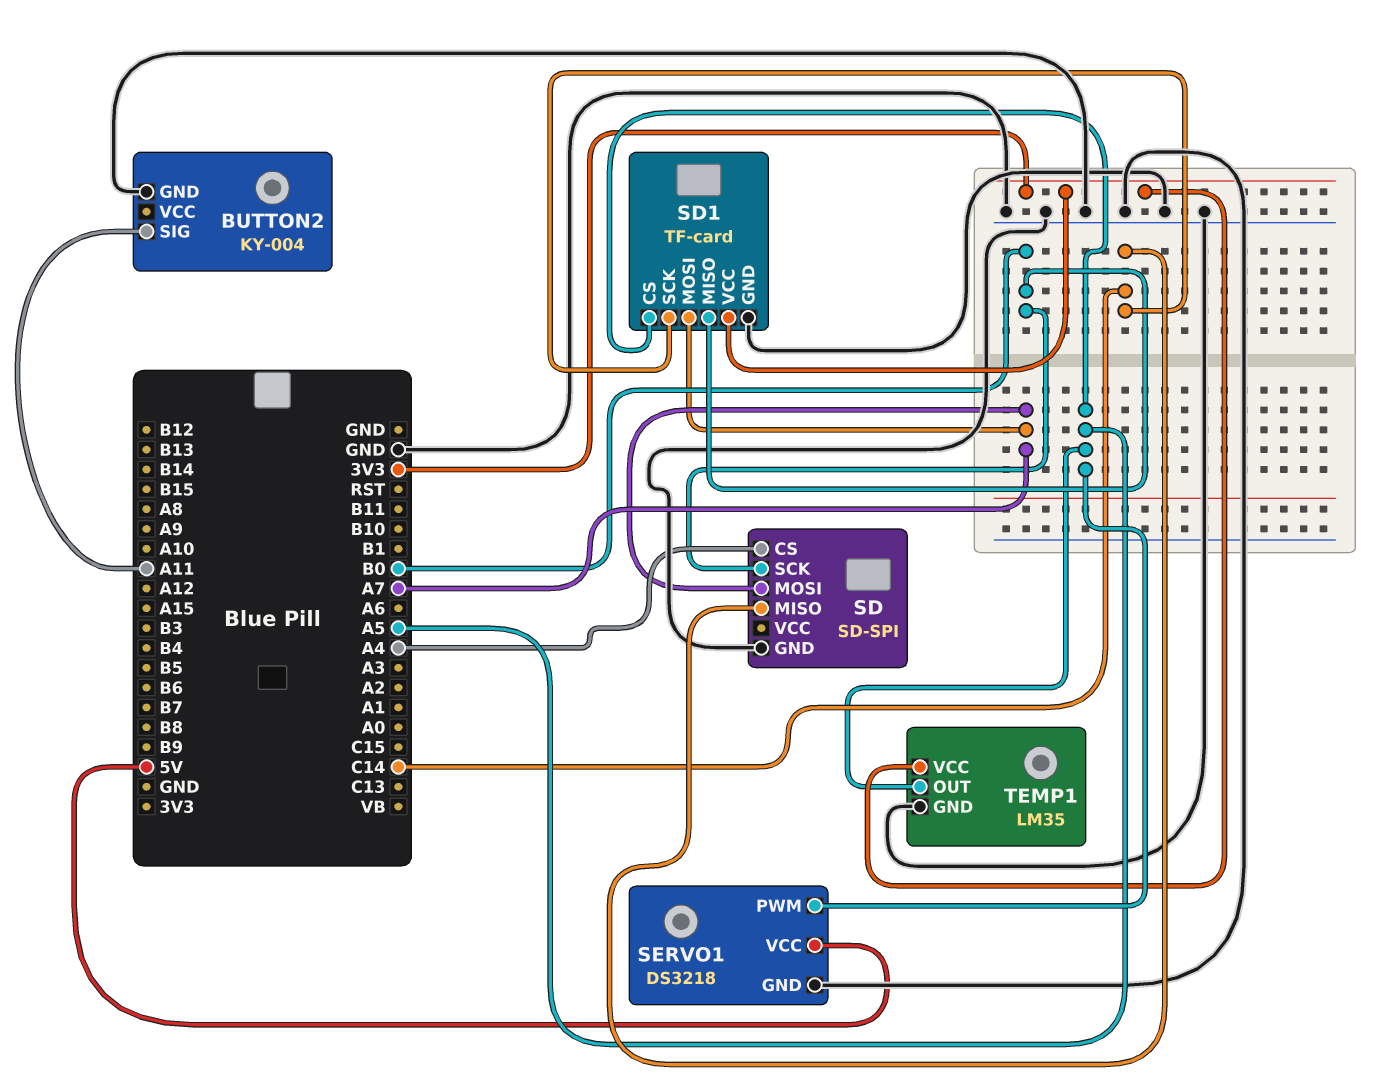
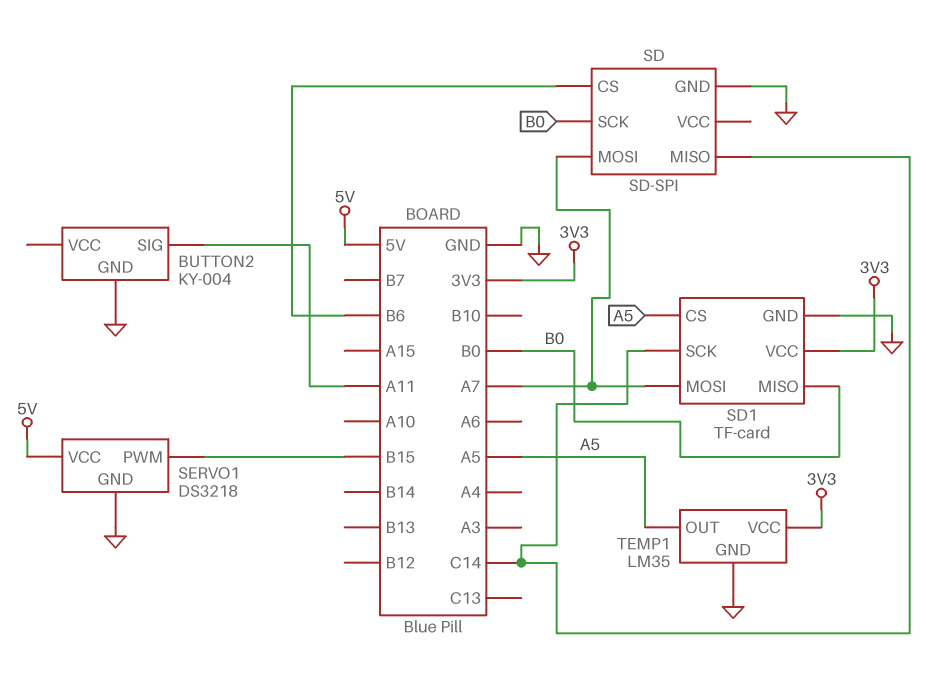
SD pin CS: A4 -> B6
SERVO1 pin PWM: A5 -> B15

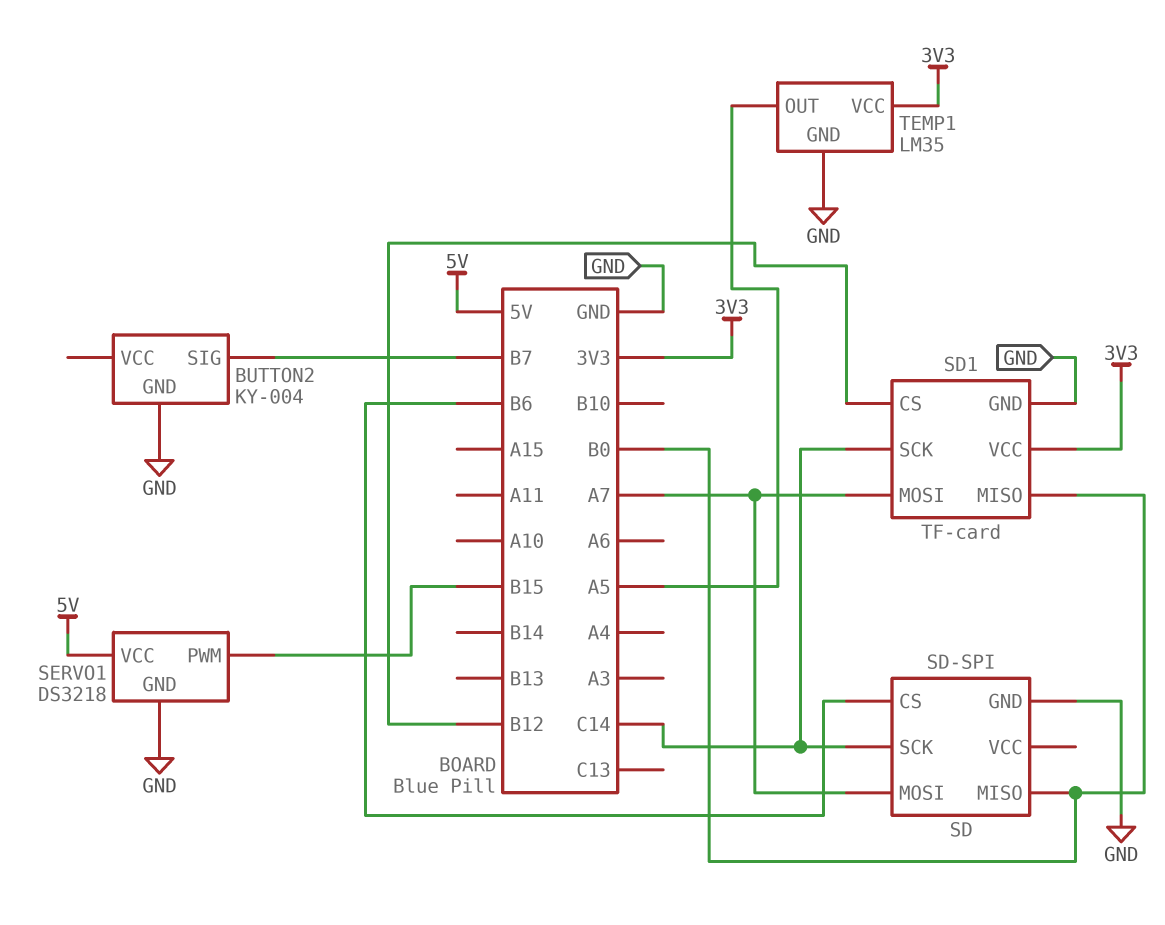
BUTTON2 pin SIG: A11 -> B7
SD pin MISO: C14 -> B0
SD pin SCK: B0 -> C14
SD1 pin CS: A5 -> B12

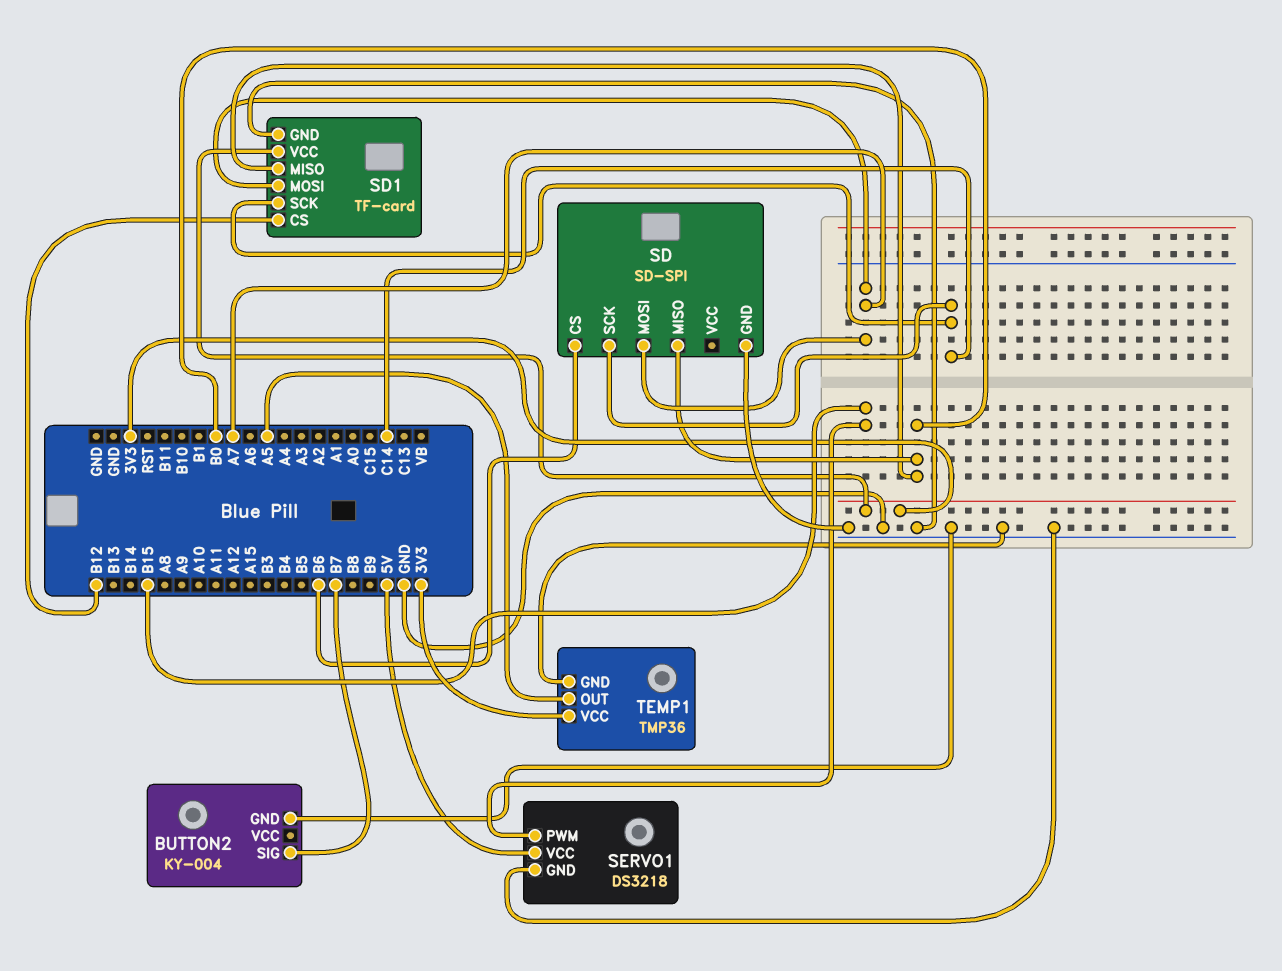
TEMP1: LM35 -> TMP36

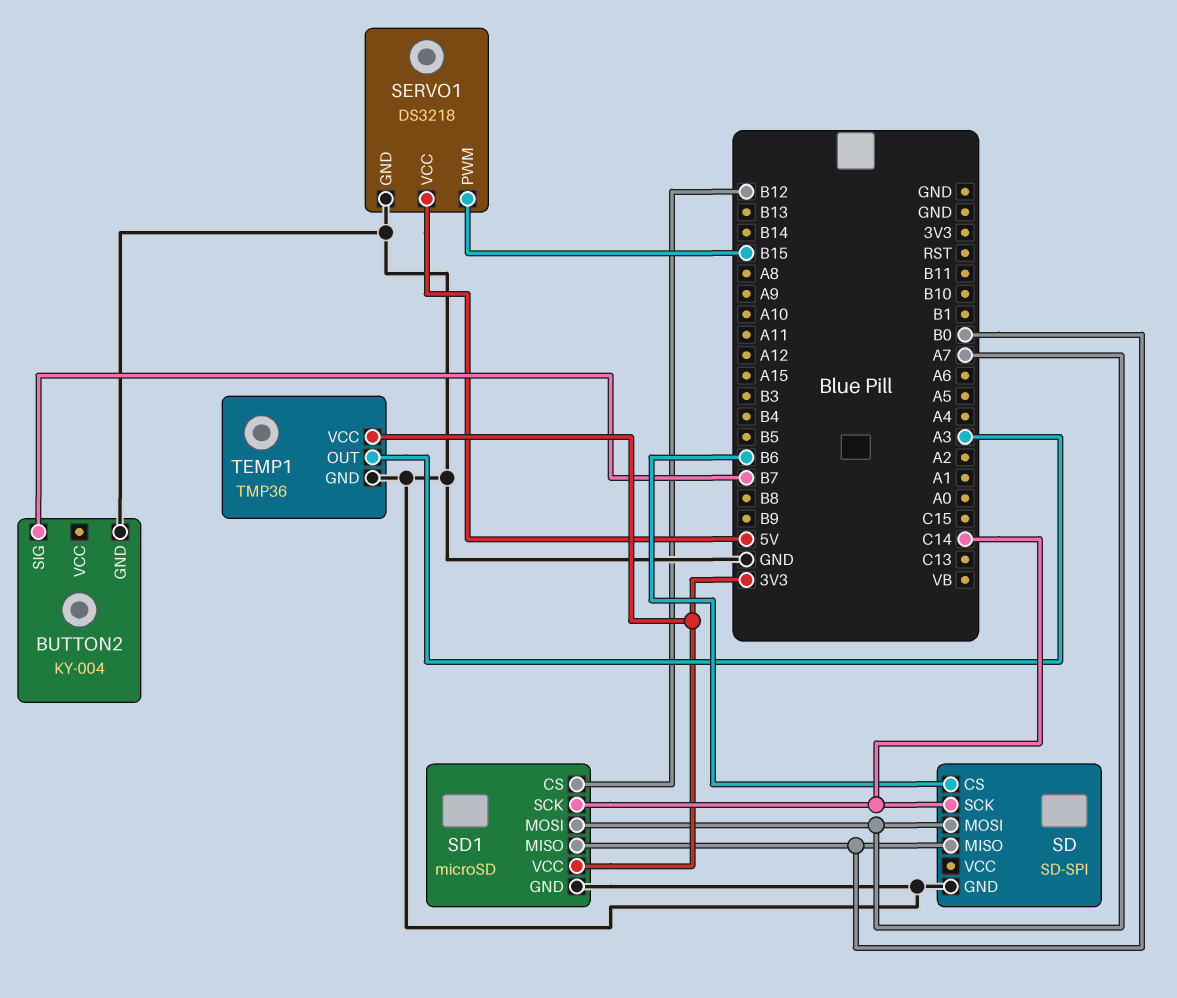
SD1: TF-card -> microSD
TEMP1 pin OUT: A5 -> A3

